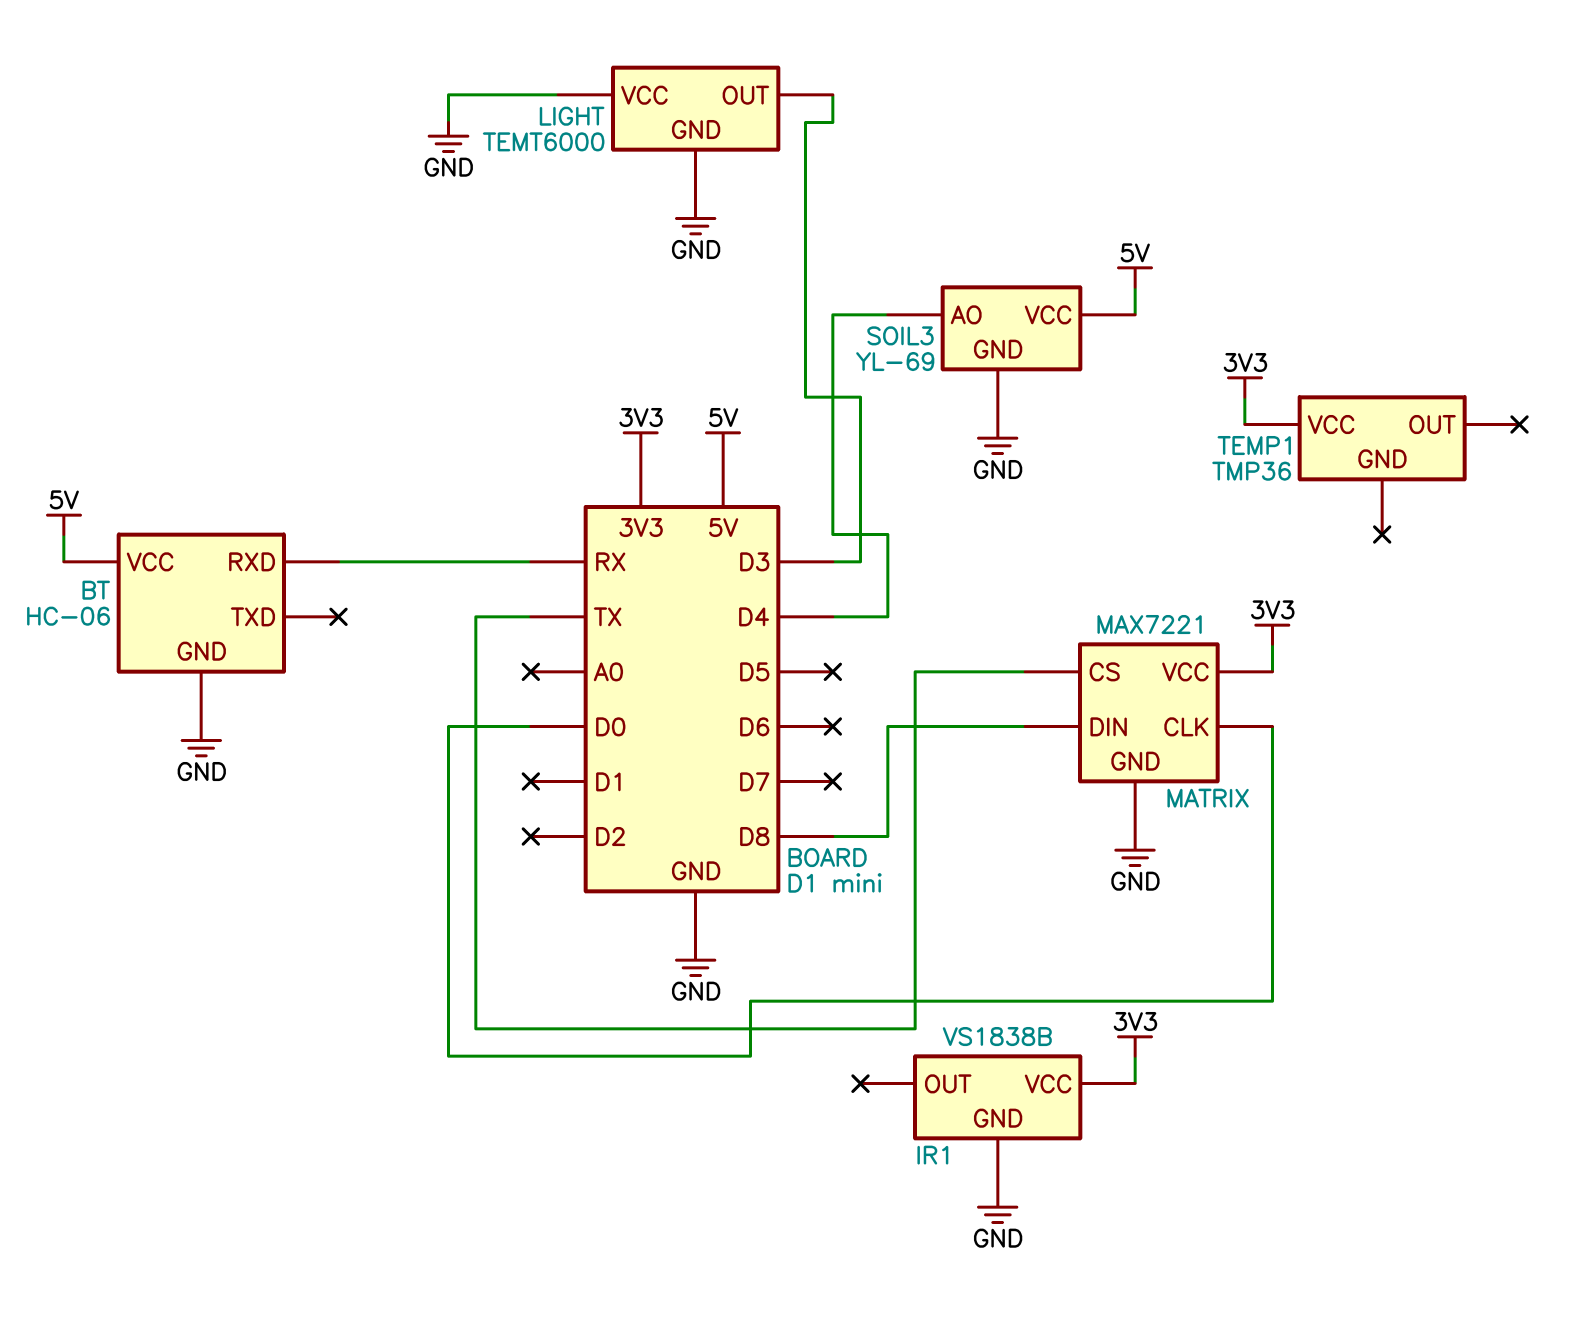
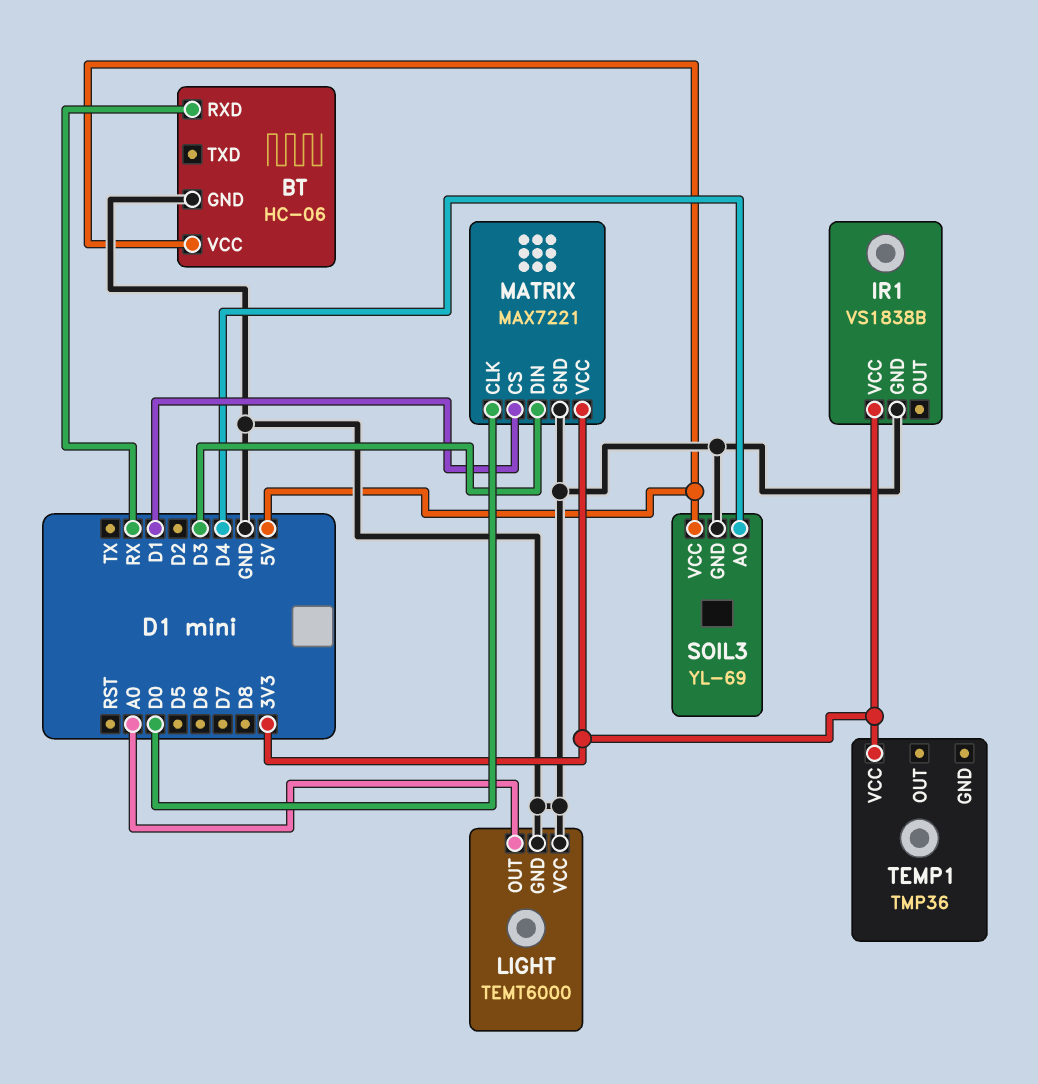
LIGHT pin OUT: D3 -> A0
MATRIX pin CS: TX -> D1
MATRIX pin DIN: D8 -> D3

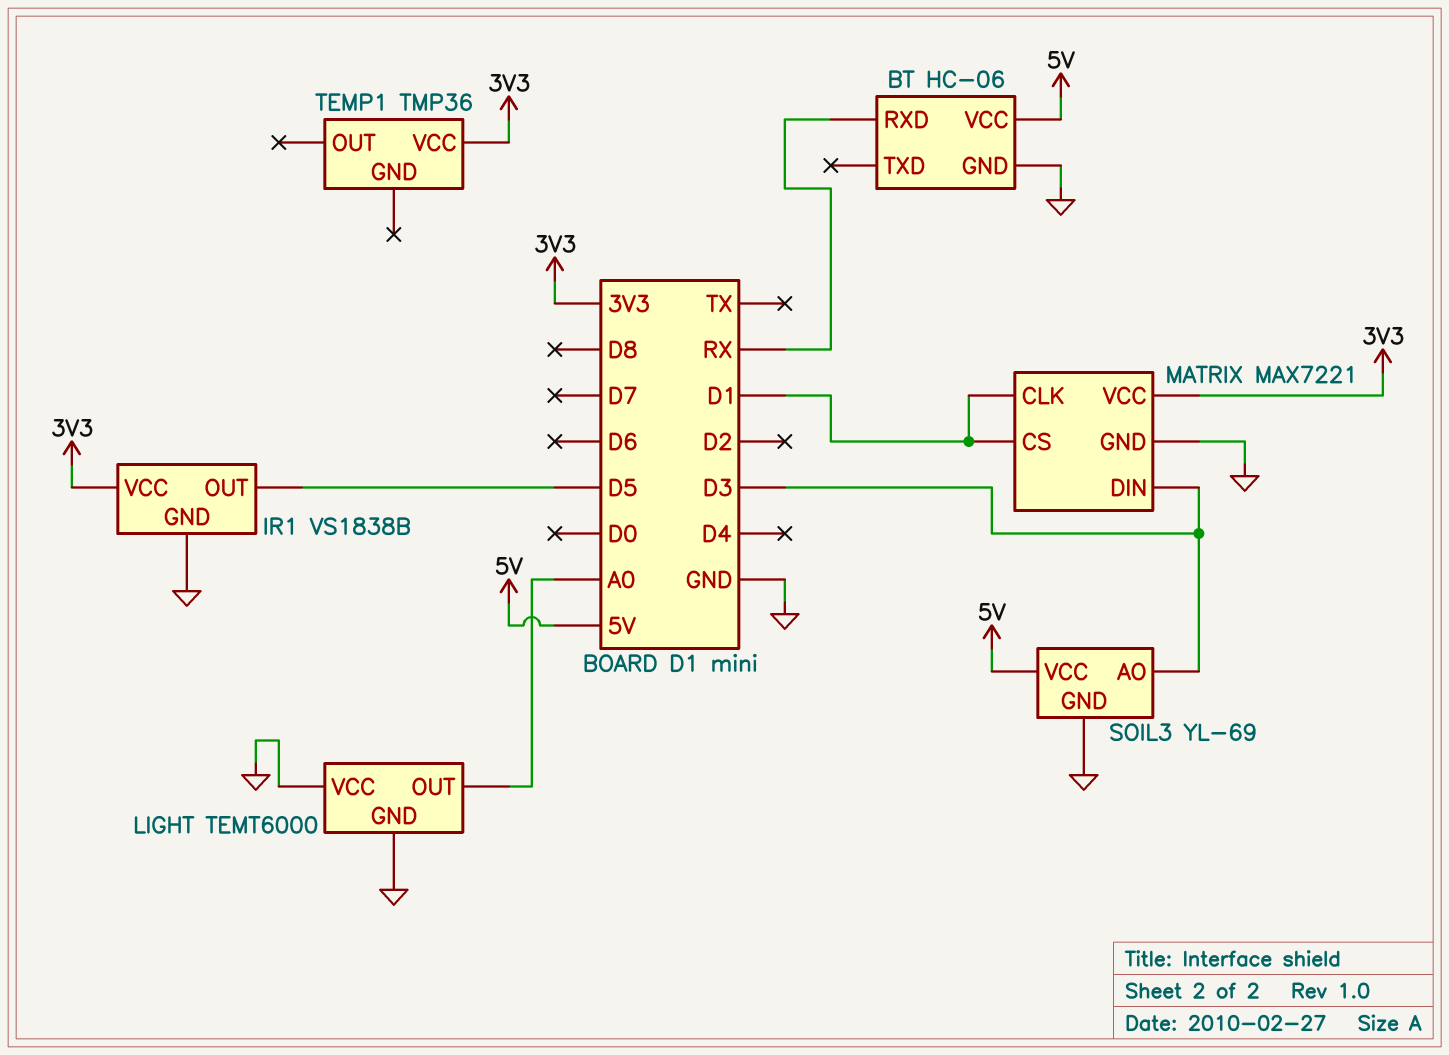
IR1 pin OUT: none -> D5
MATRIX pin CLK: D0 -> D1
SOIL3 pin AO: D4 -> D3

